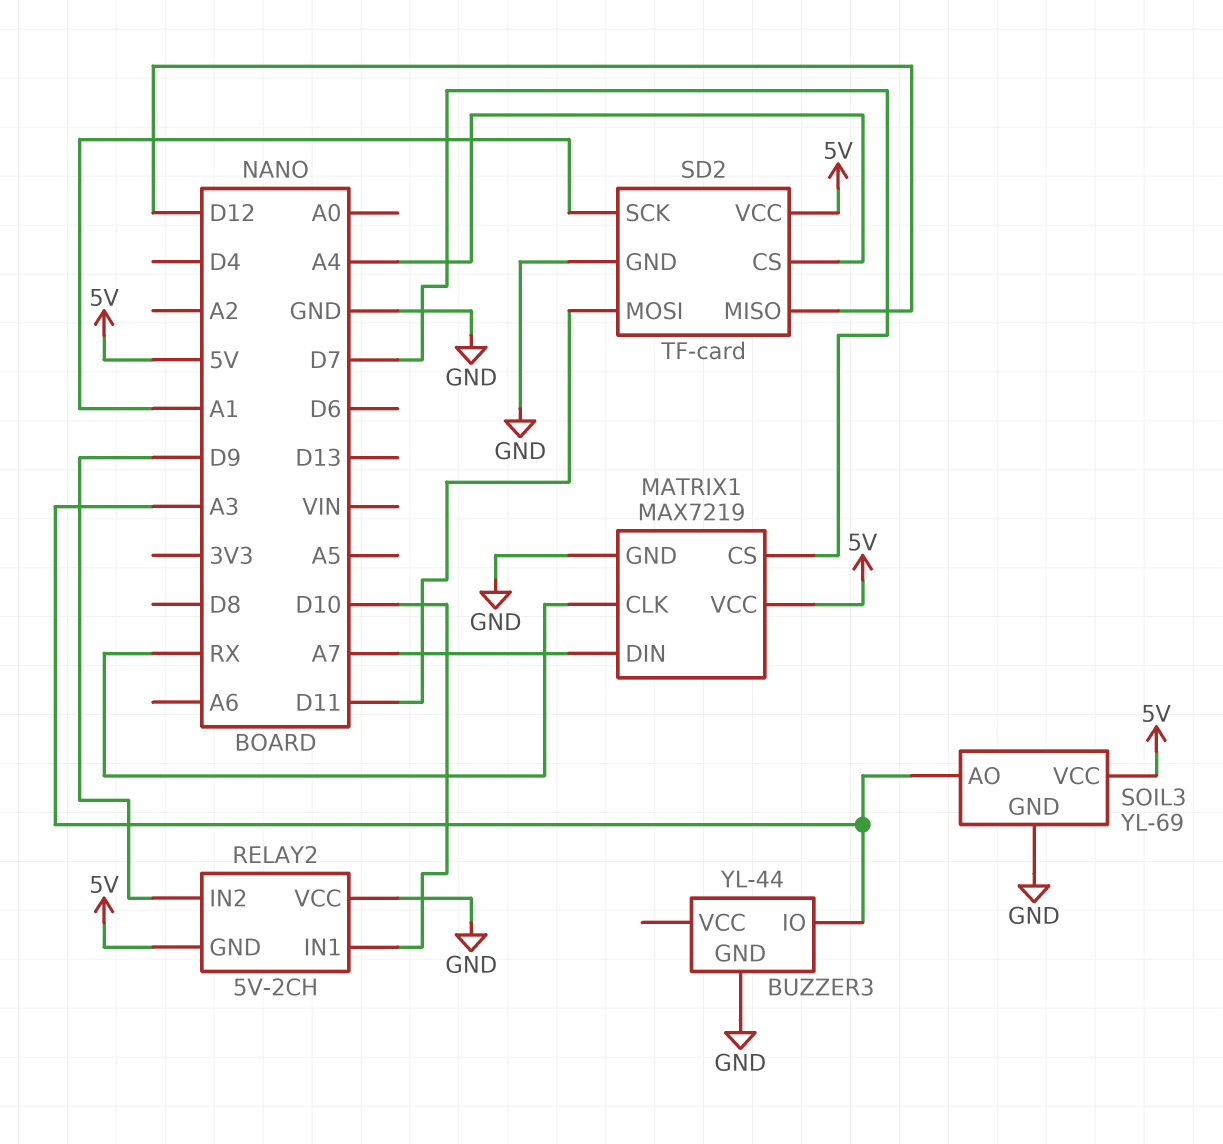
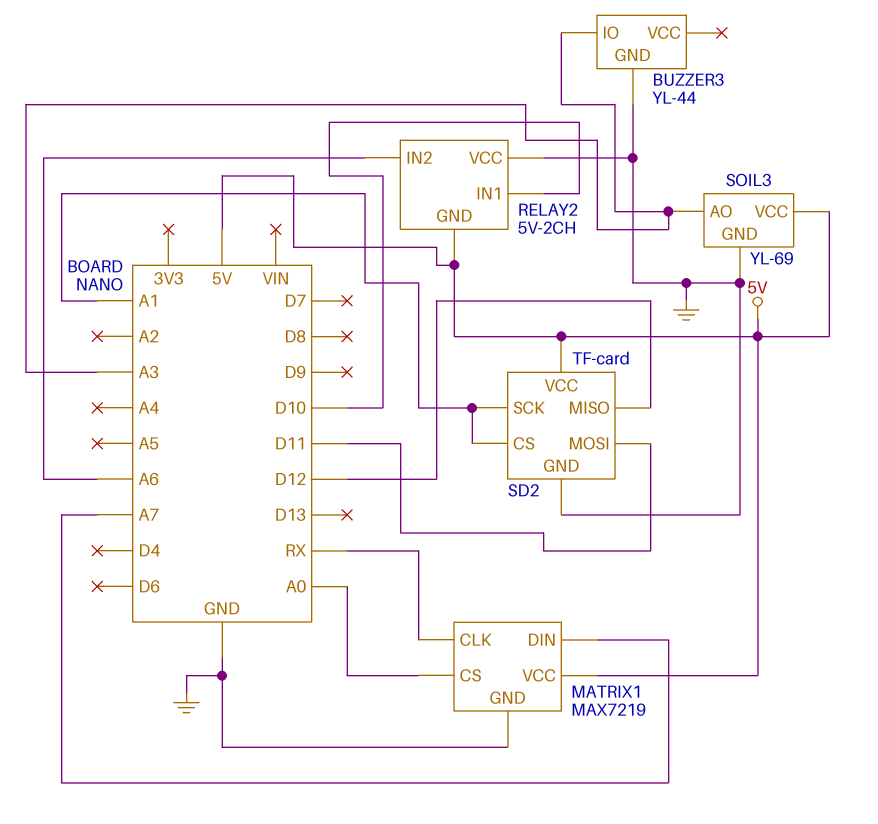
MATRIX1 pin CS: D7 -> A0
RELAY2 pin IN2: D9 -> A6
SD2 pin CS: A4 -> A1

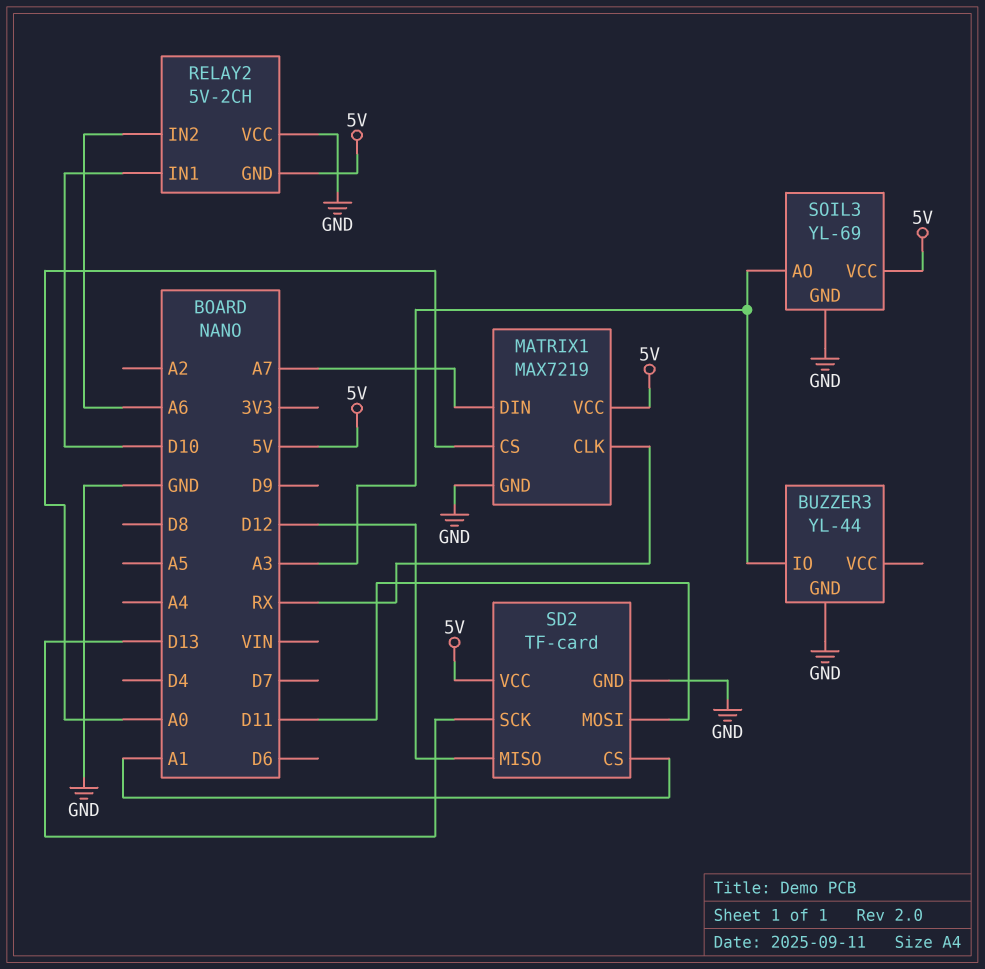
SD2 pin SCK: A1 -> D13

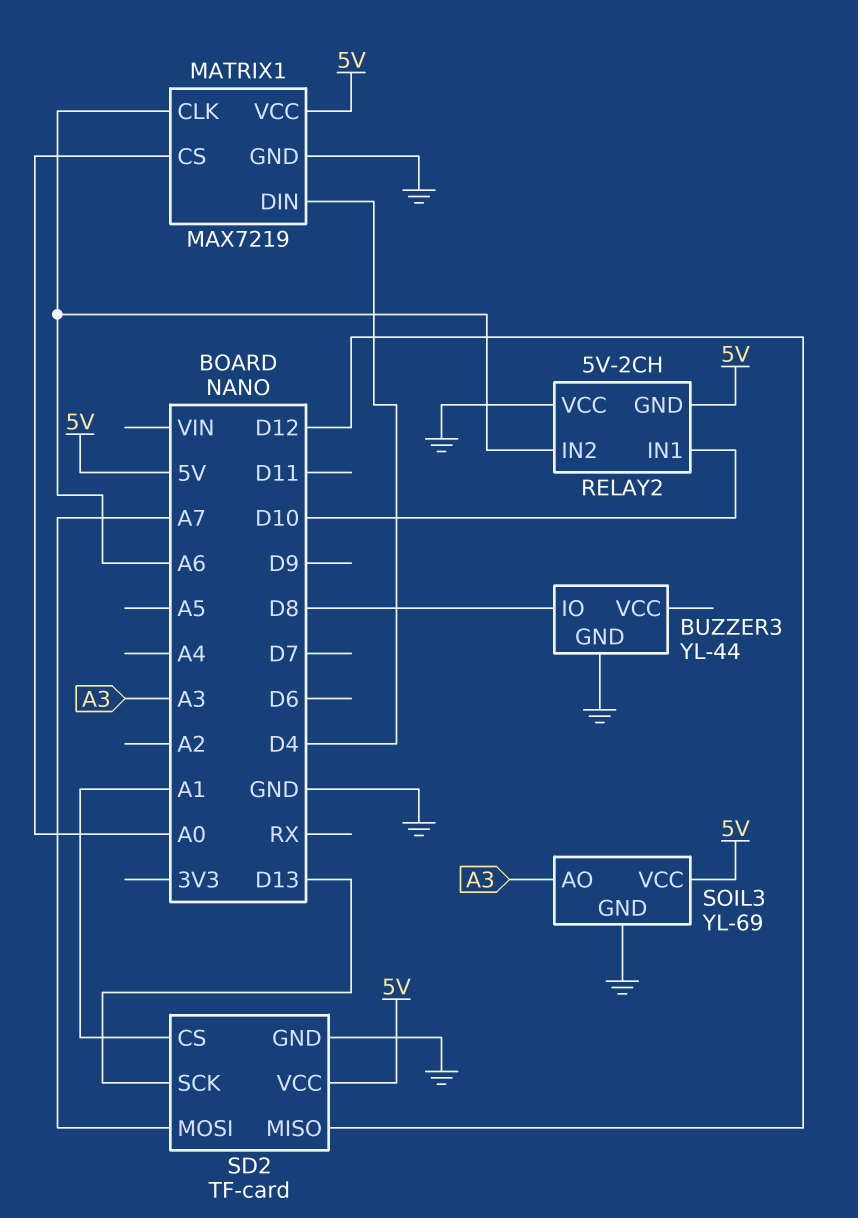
BUZZER3 pin IO: A3 -> D8
MATRIX1 pin CLK: RX -> A6
MATRIX1 pin DIN: A7 -> D4
SD2 pin MOSI: D11 -> A7

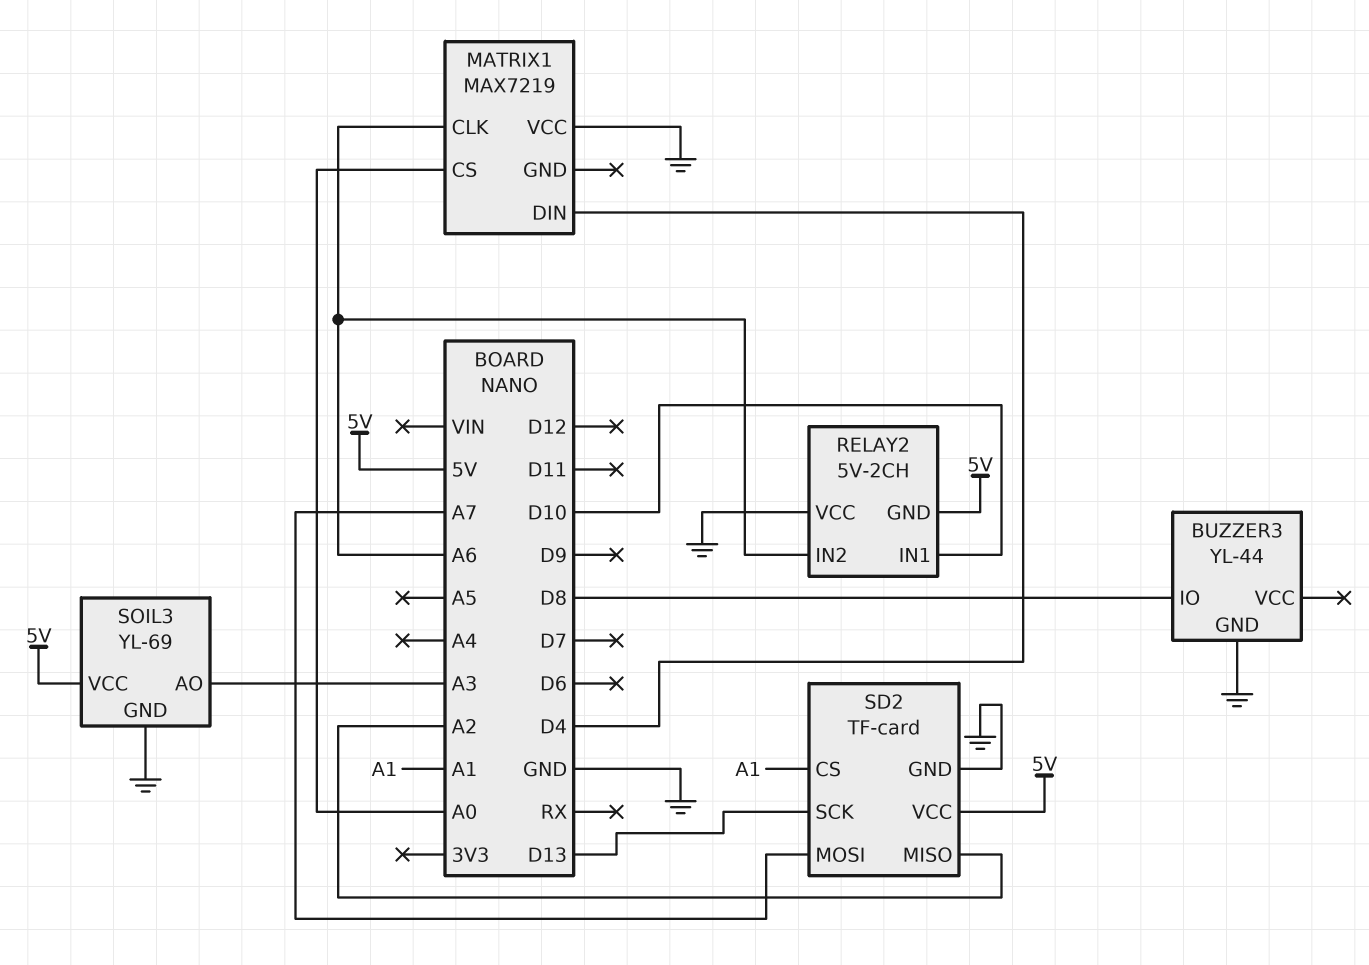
MATRIX1 pin GND: GND -> none
MATRIX1 pin VCC: 5V -> GND
SD2 pin MISO: D12 -> A2

